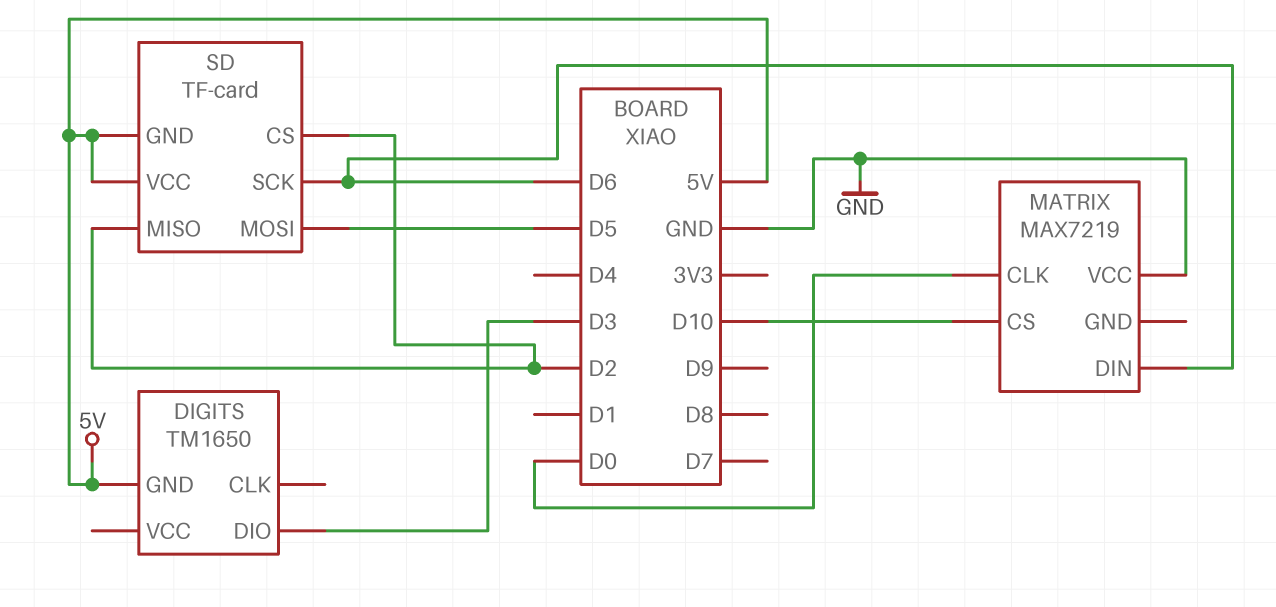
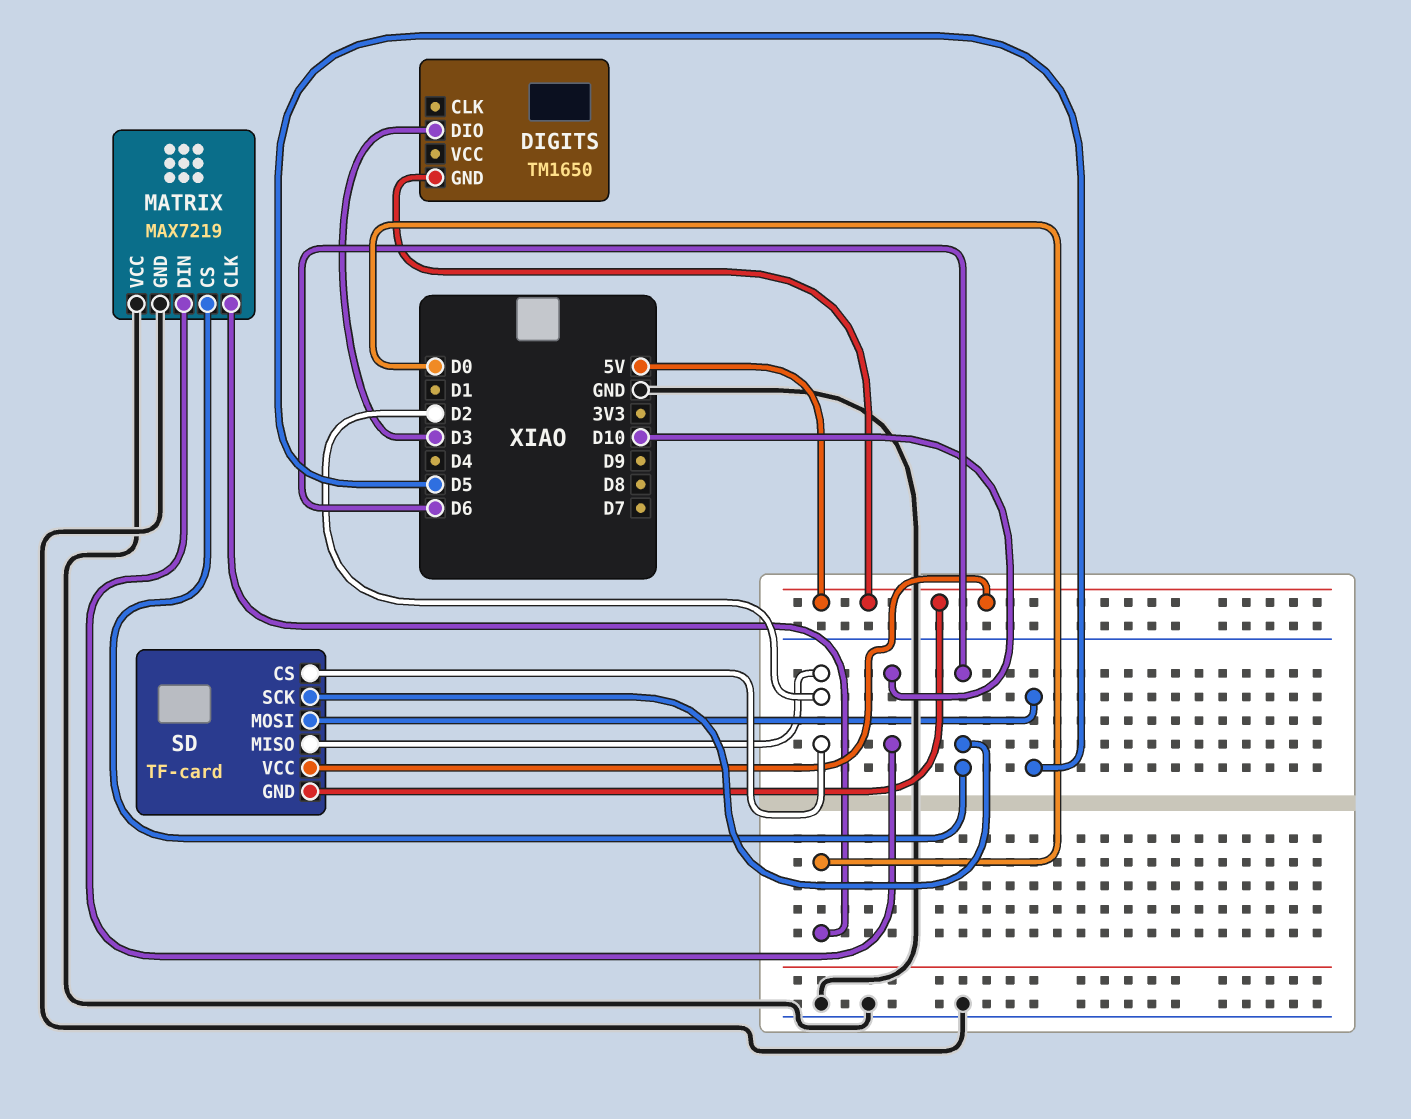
MATRIX pin CS: D10 -> D6
MATRIX pin DIN: D6 -> D10
MATRIX pin GND: none -> GND

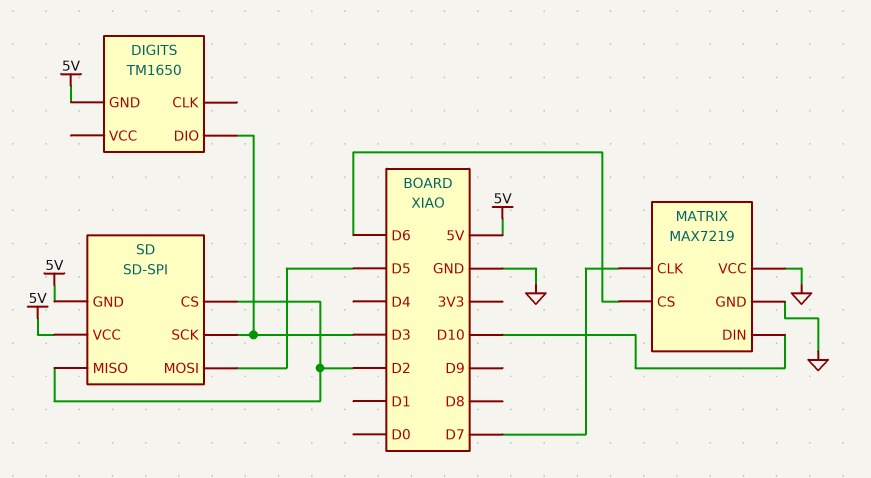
MATRIX pin CLK: D0 -> D7
SD: TF-card -> SD-SPI
SD pin SCK: D6 -> D3

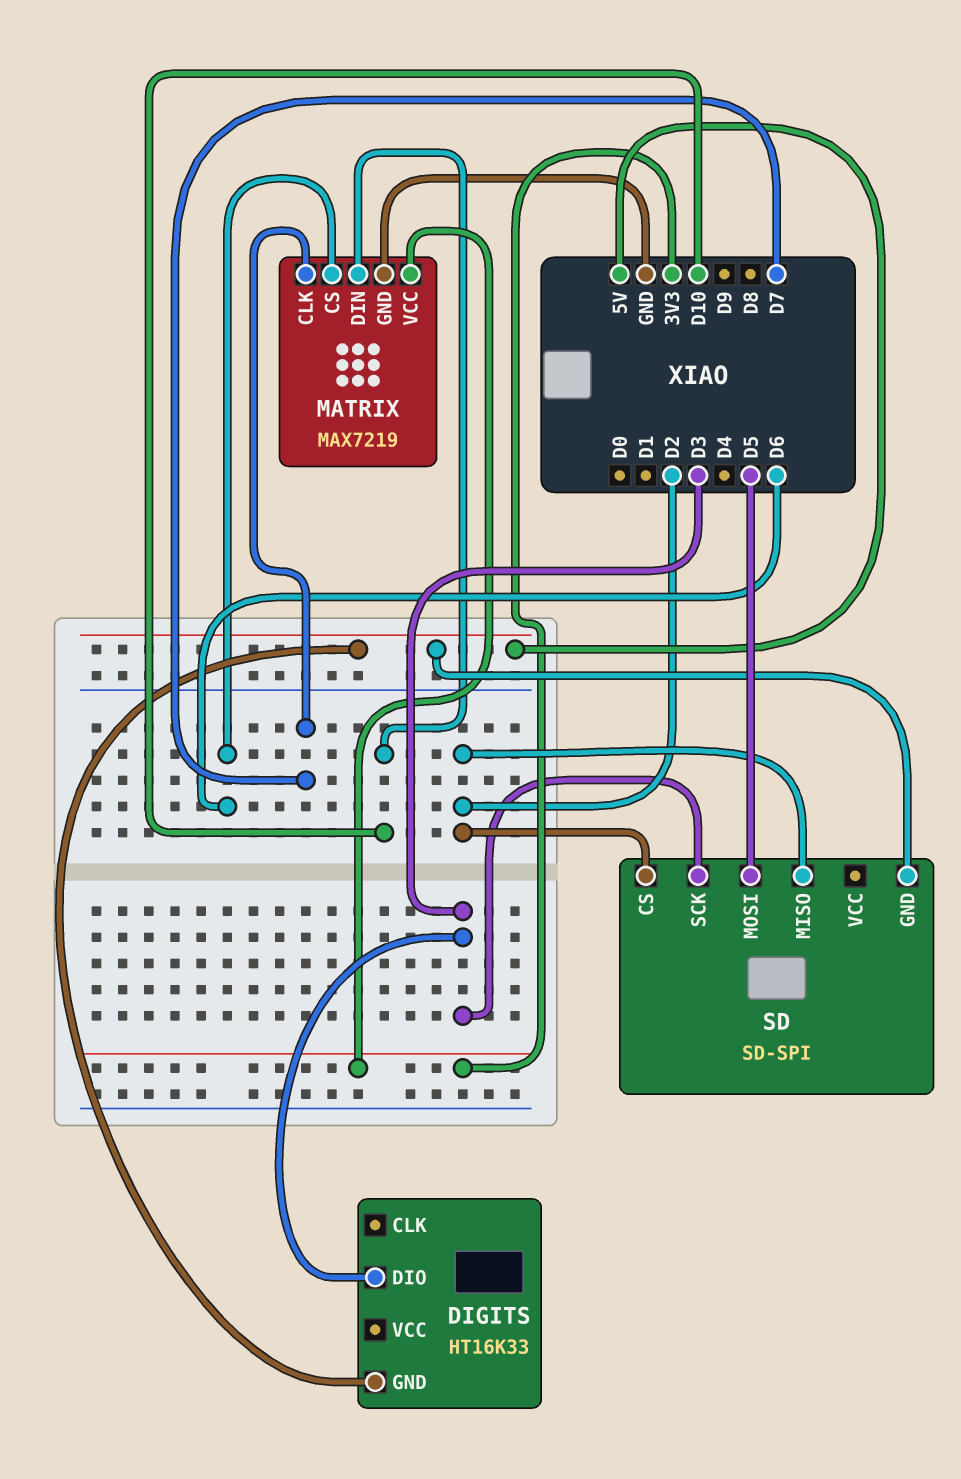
DIGITS: TM1650 -> HT16K33
MATRIX pin VCC: GND -> 3V3
SD pin VCC: 5V -> none

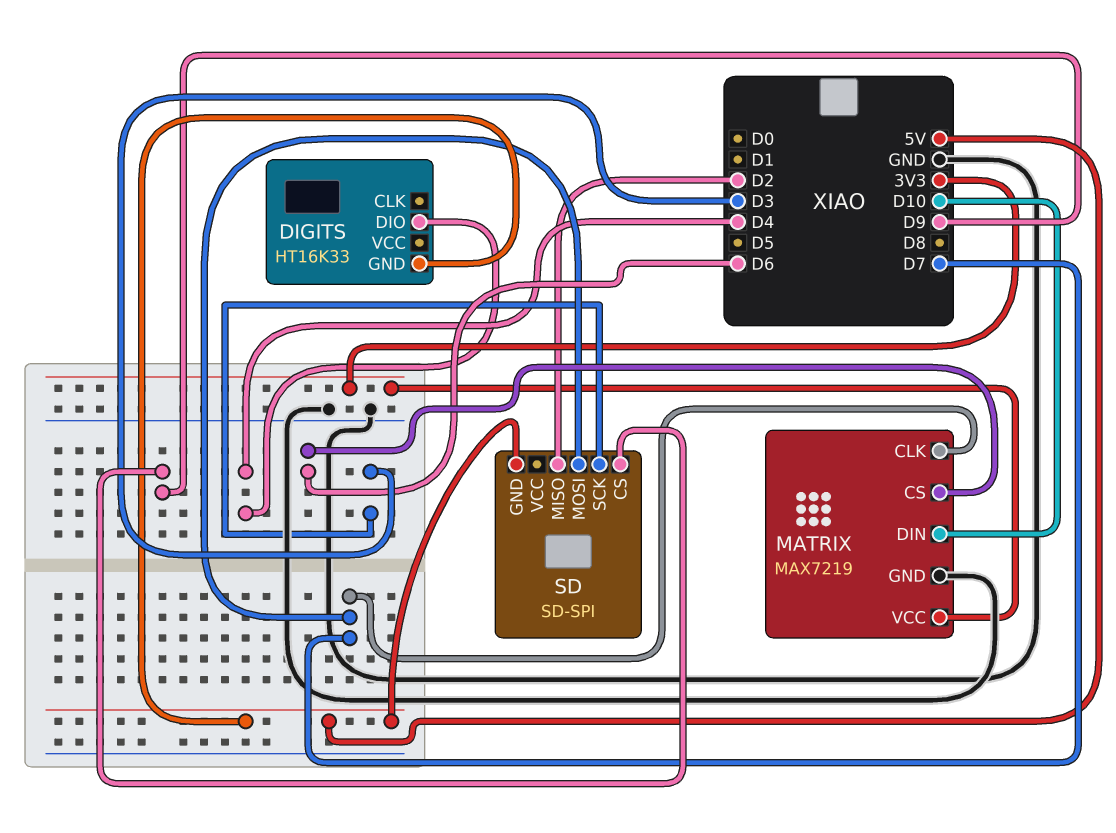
DIGITS pin DIO: D3 -> D4
SD pin CS: D2 -> D9
SD pin MOSI: D5 -> D7

